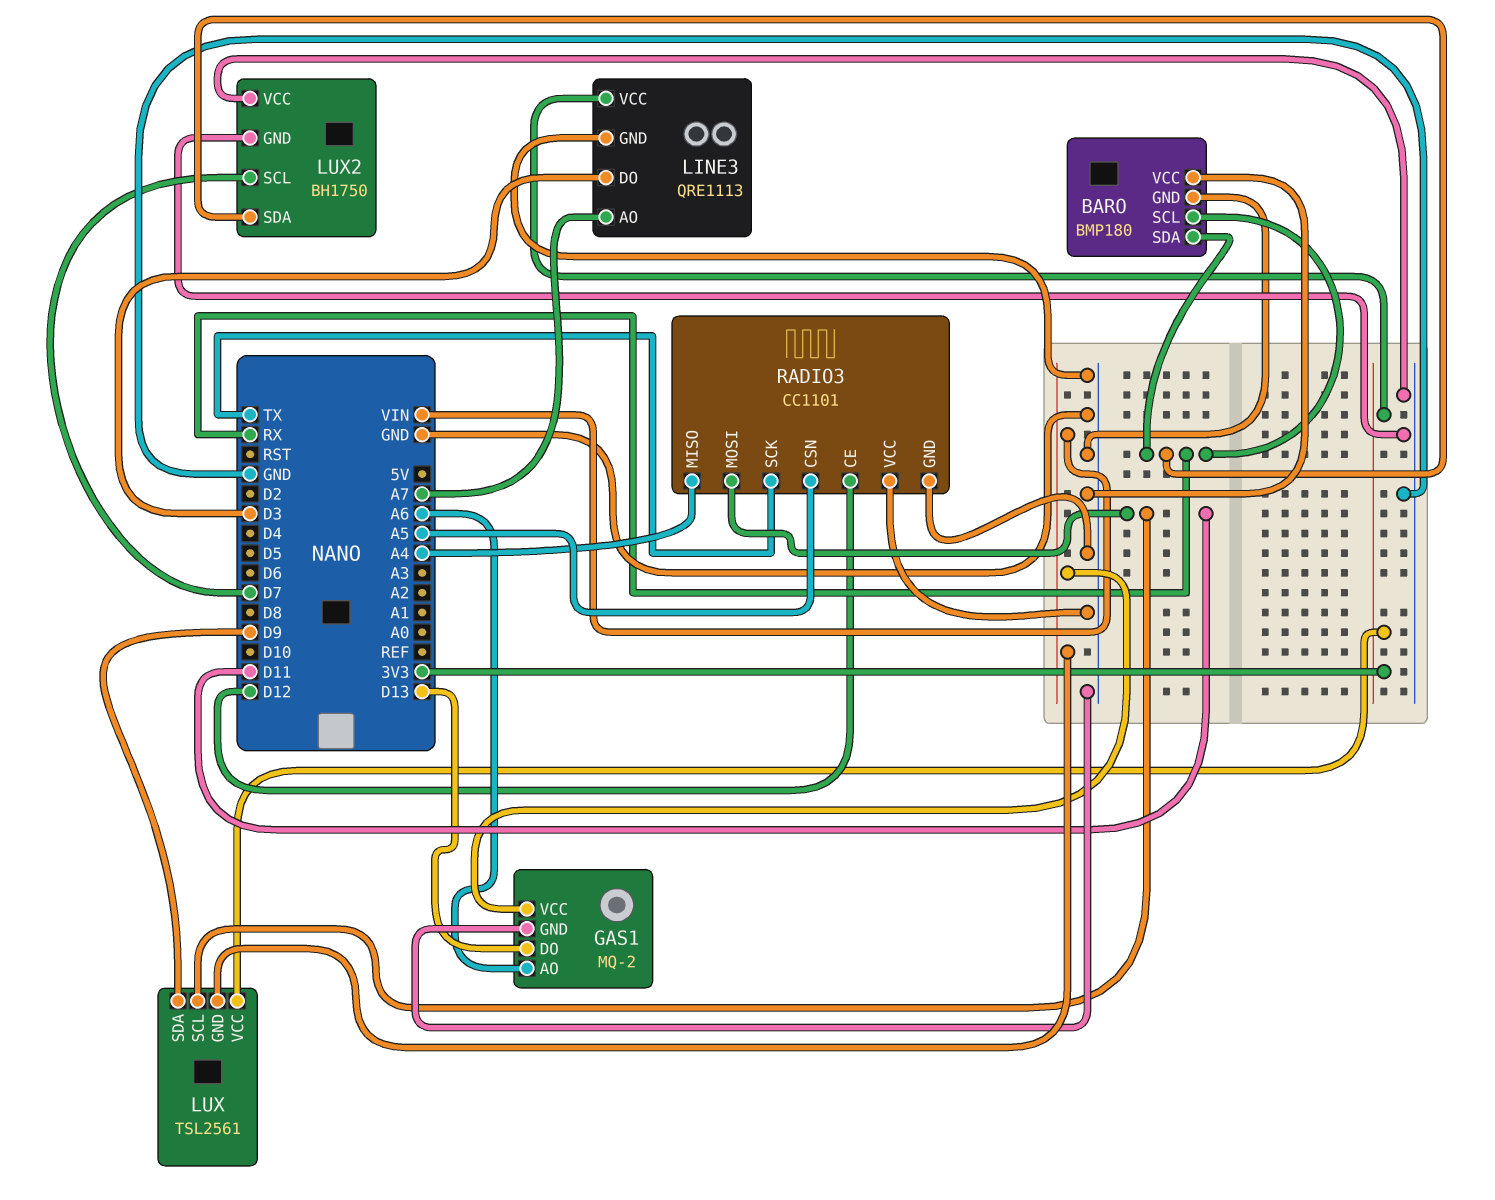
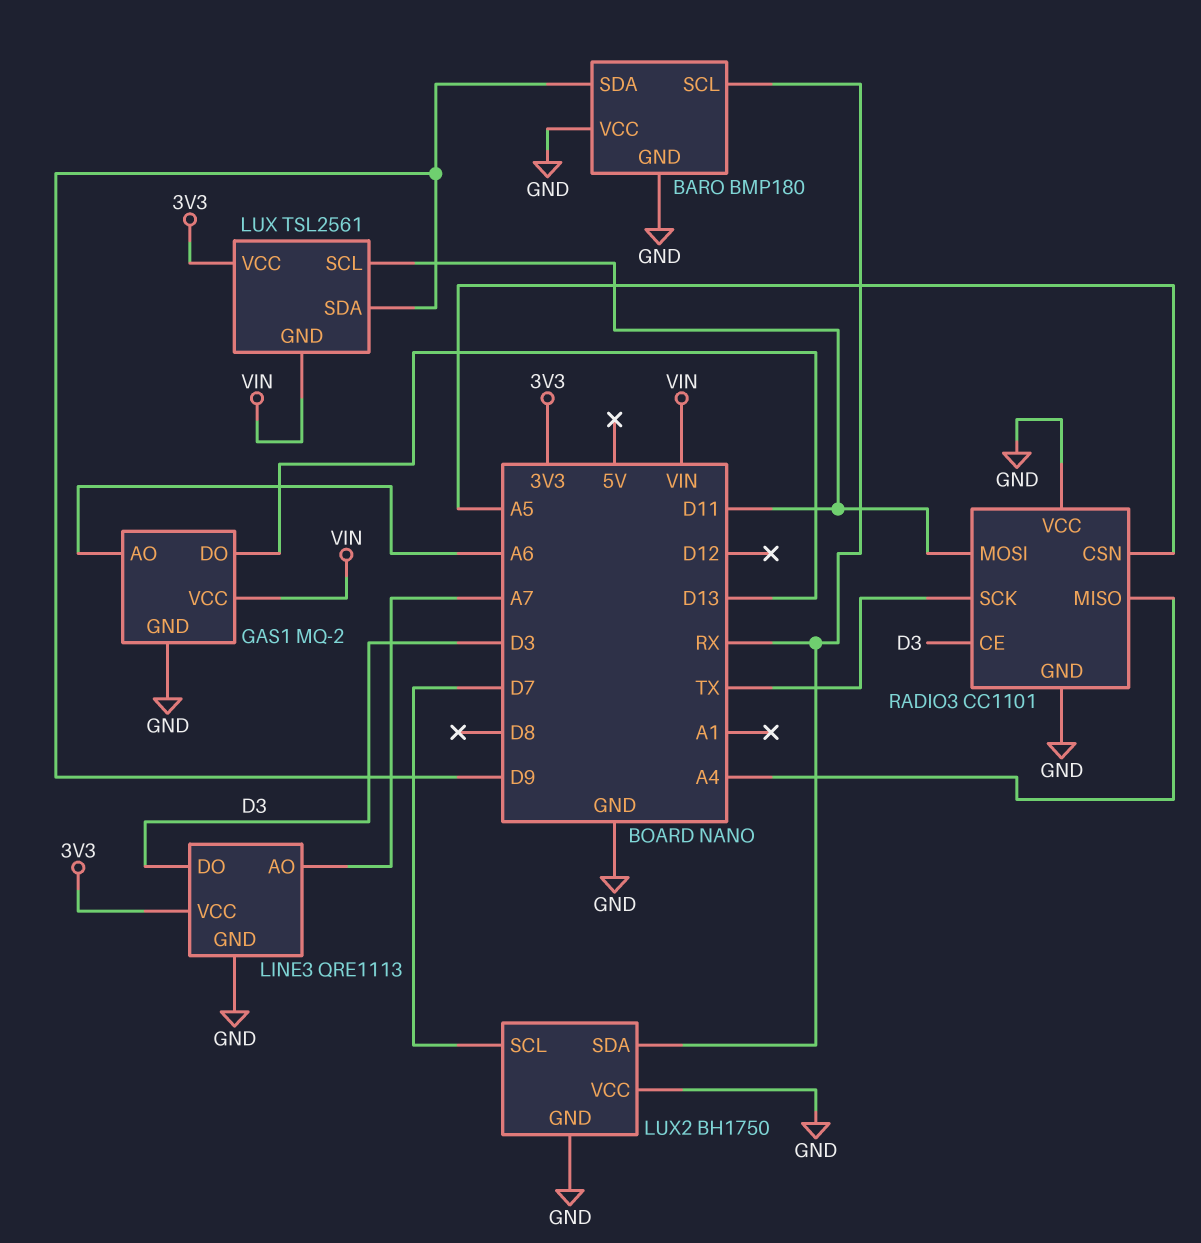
BARO pin SDA: RX -> D9
RADIO3 pin CE: D12 -> D3

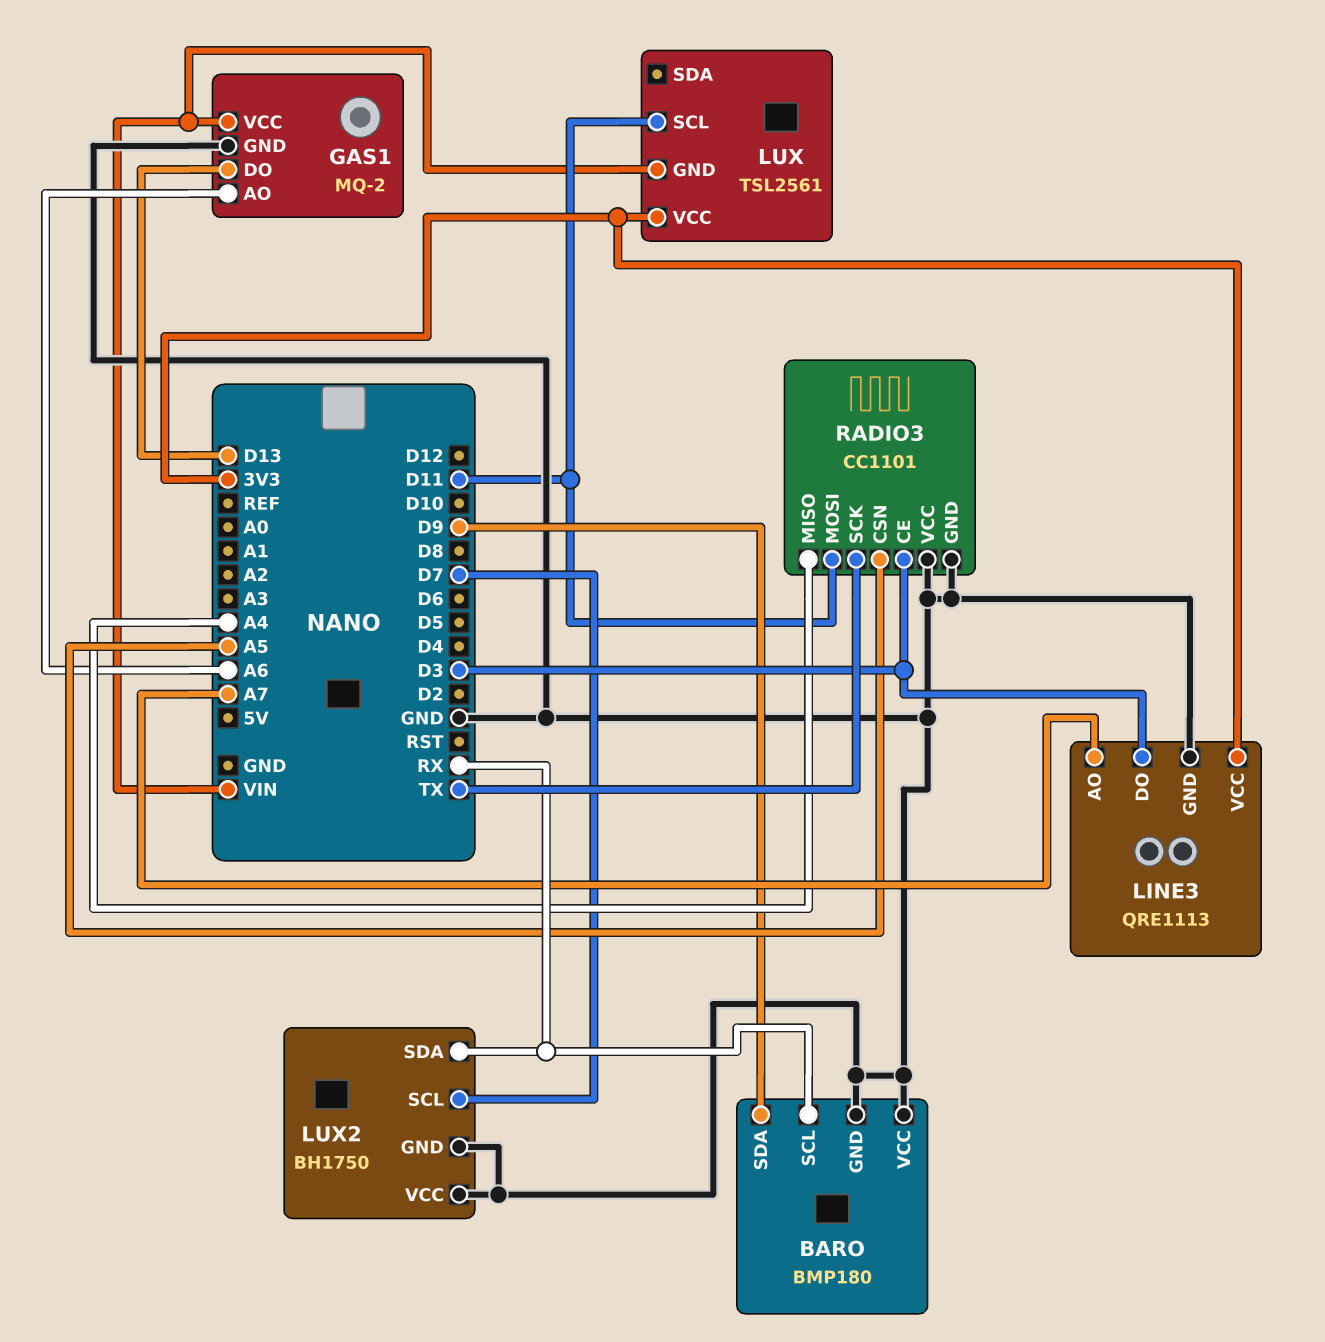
LUX pin SDA: D9 -> none

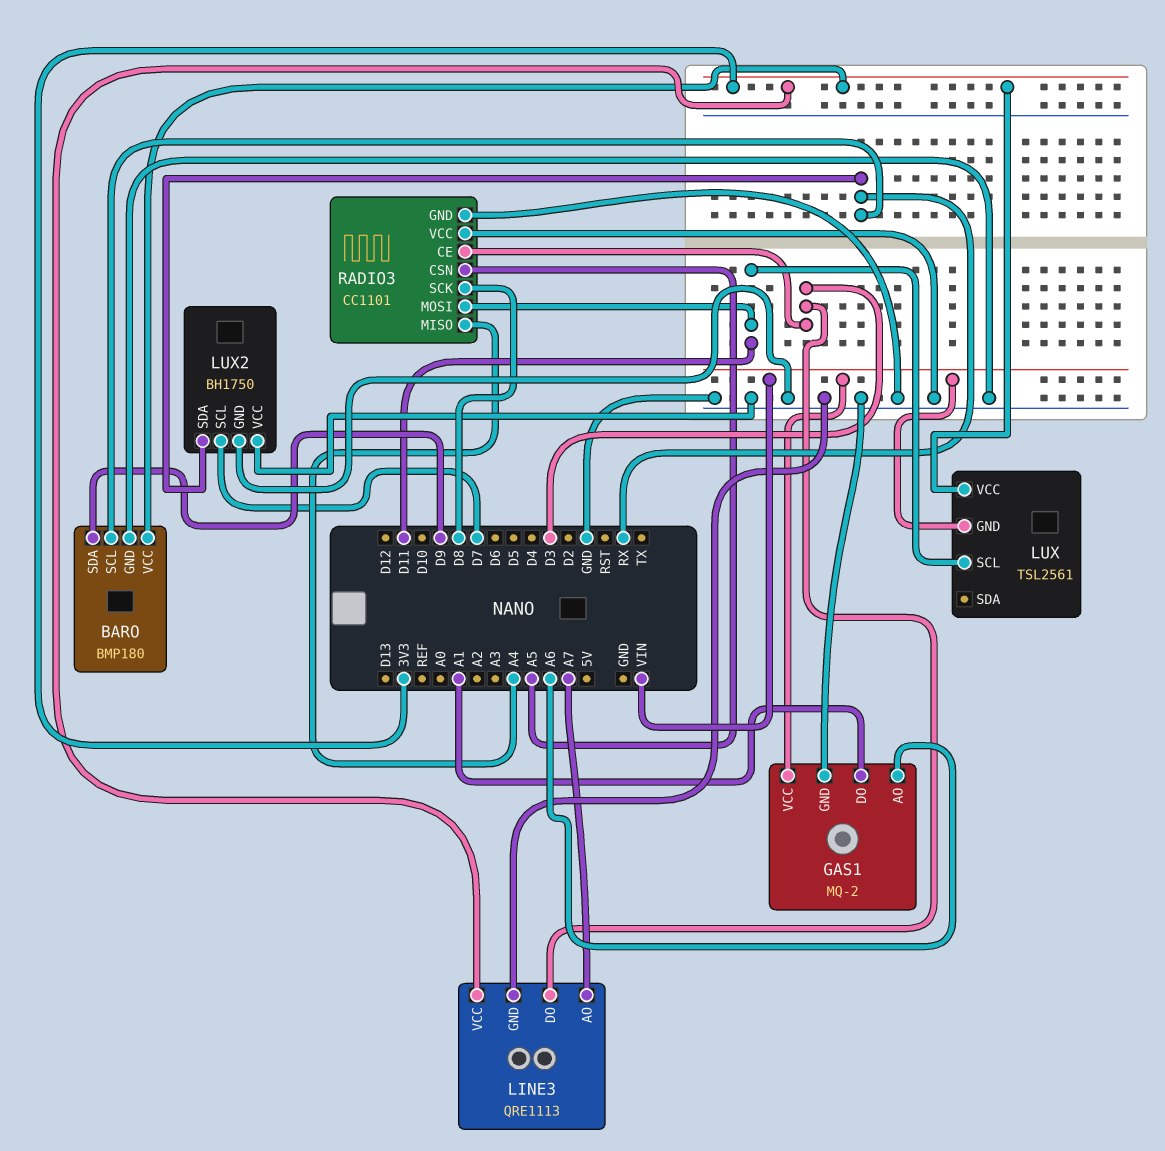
BARO pin VCC: GND -> 3V3
GAS1 pin DO: D13 -> A1
RADIO3 pin SCK: TX -> D8

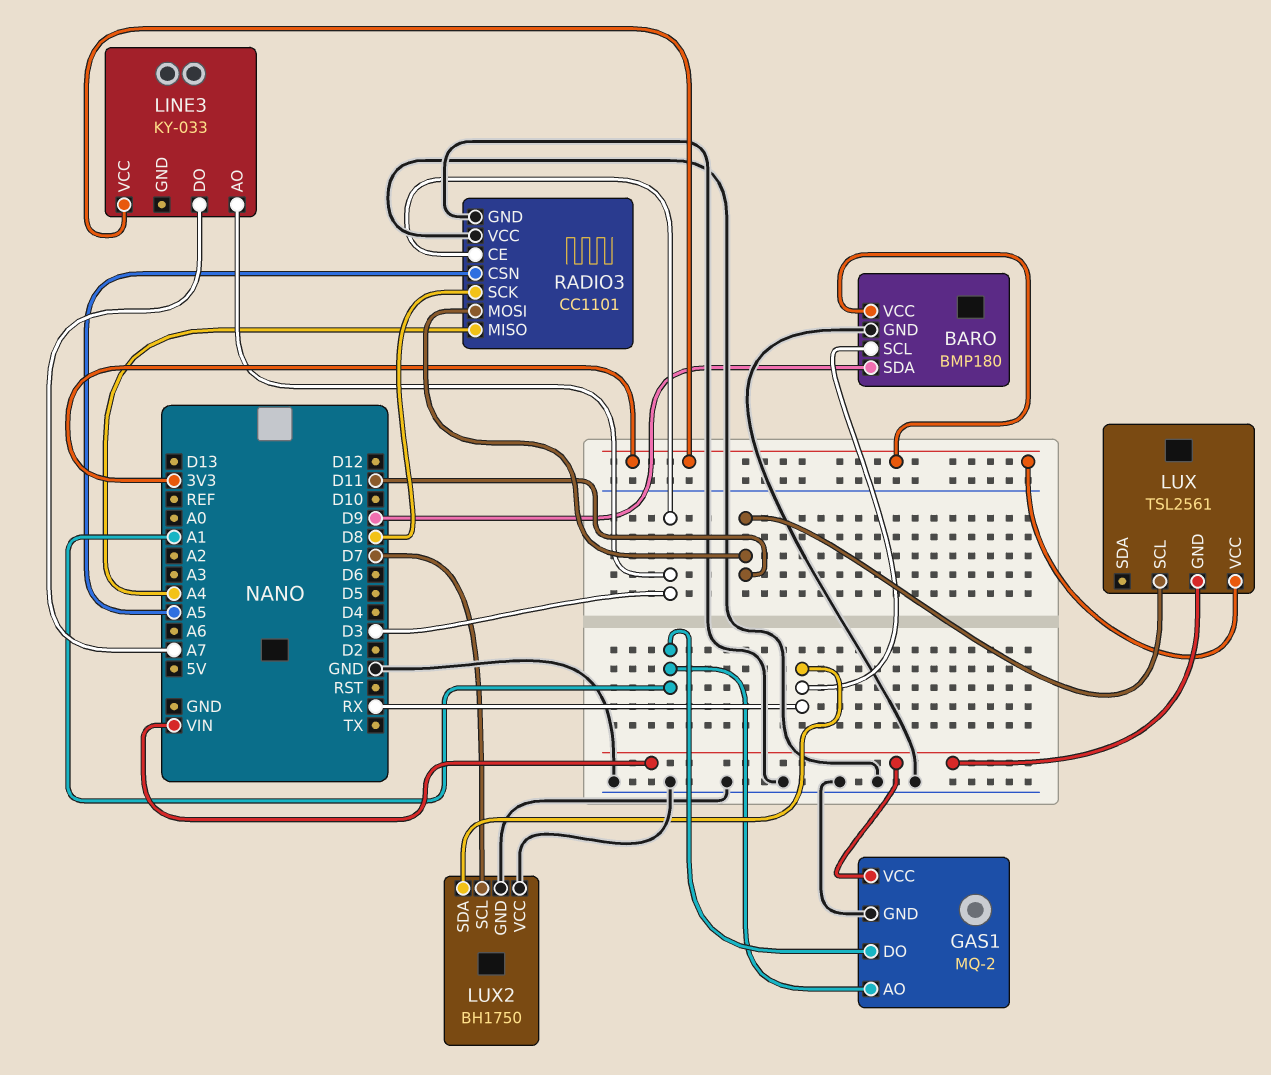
GAS1 pin AO: A6 -> A1
LINE3: QRE1113 -> KY-033
LINE3 pin AO: A7 -> D3
LINE3 pin DO: D3 -> A7
LINE3 pin GND: GND -> none

